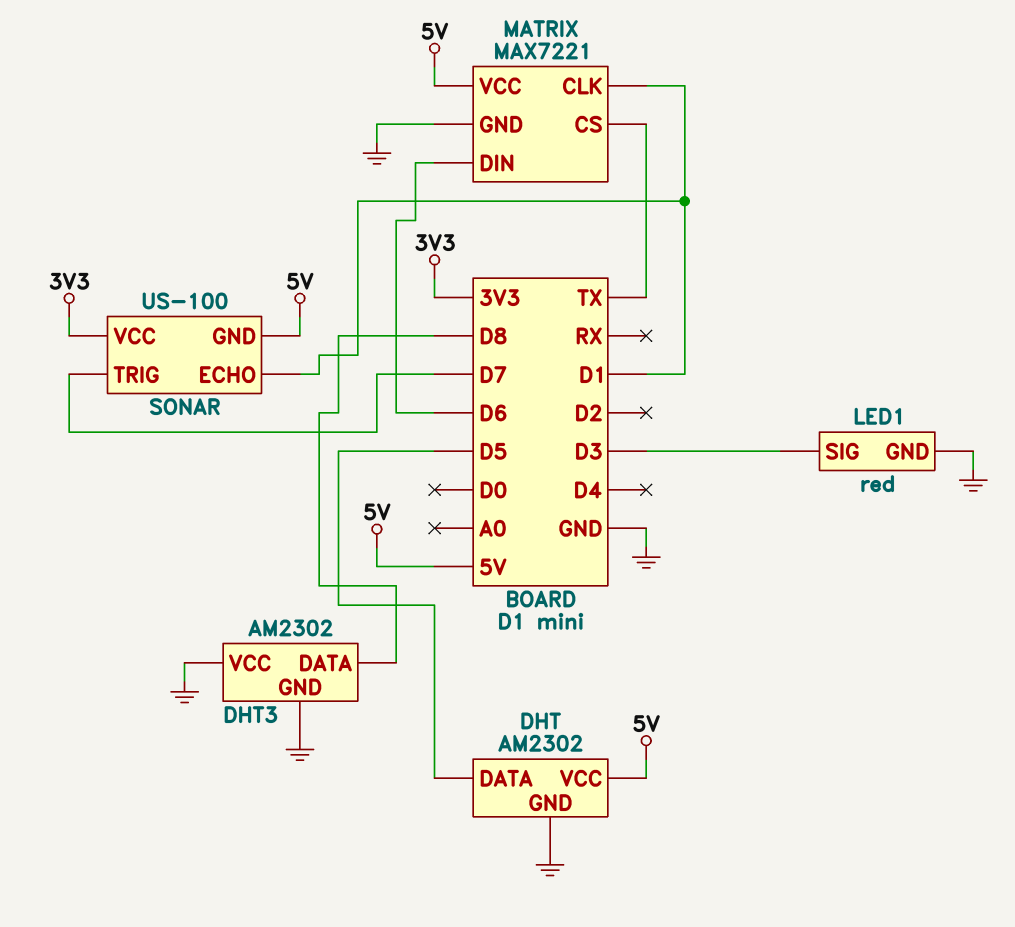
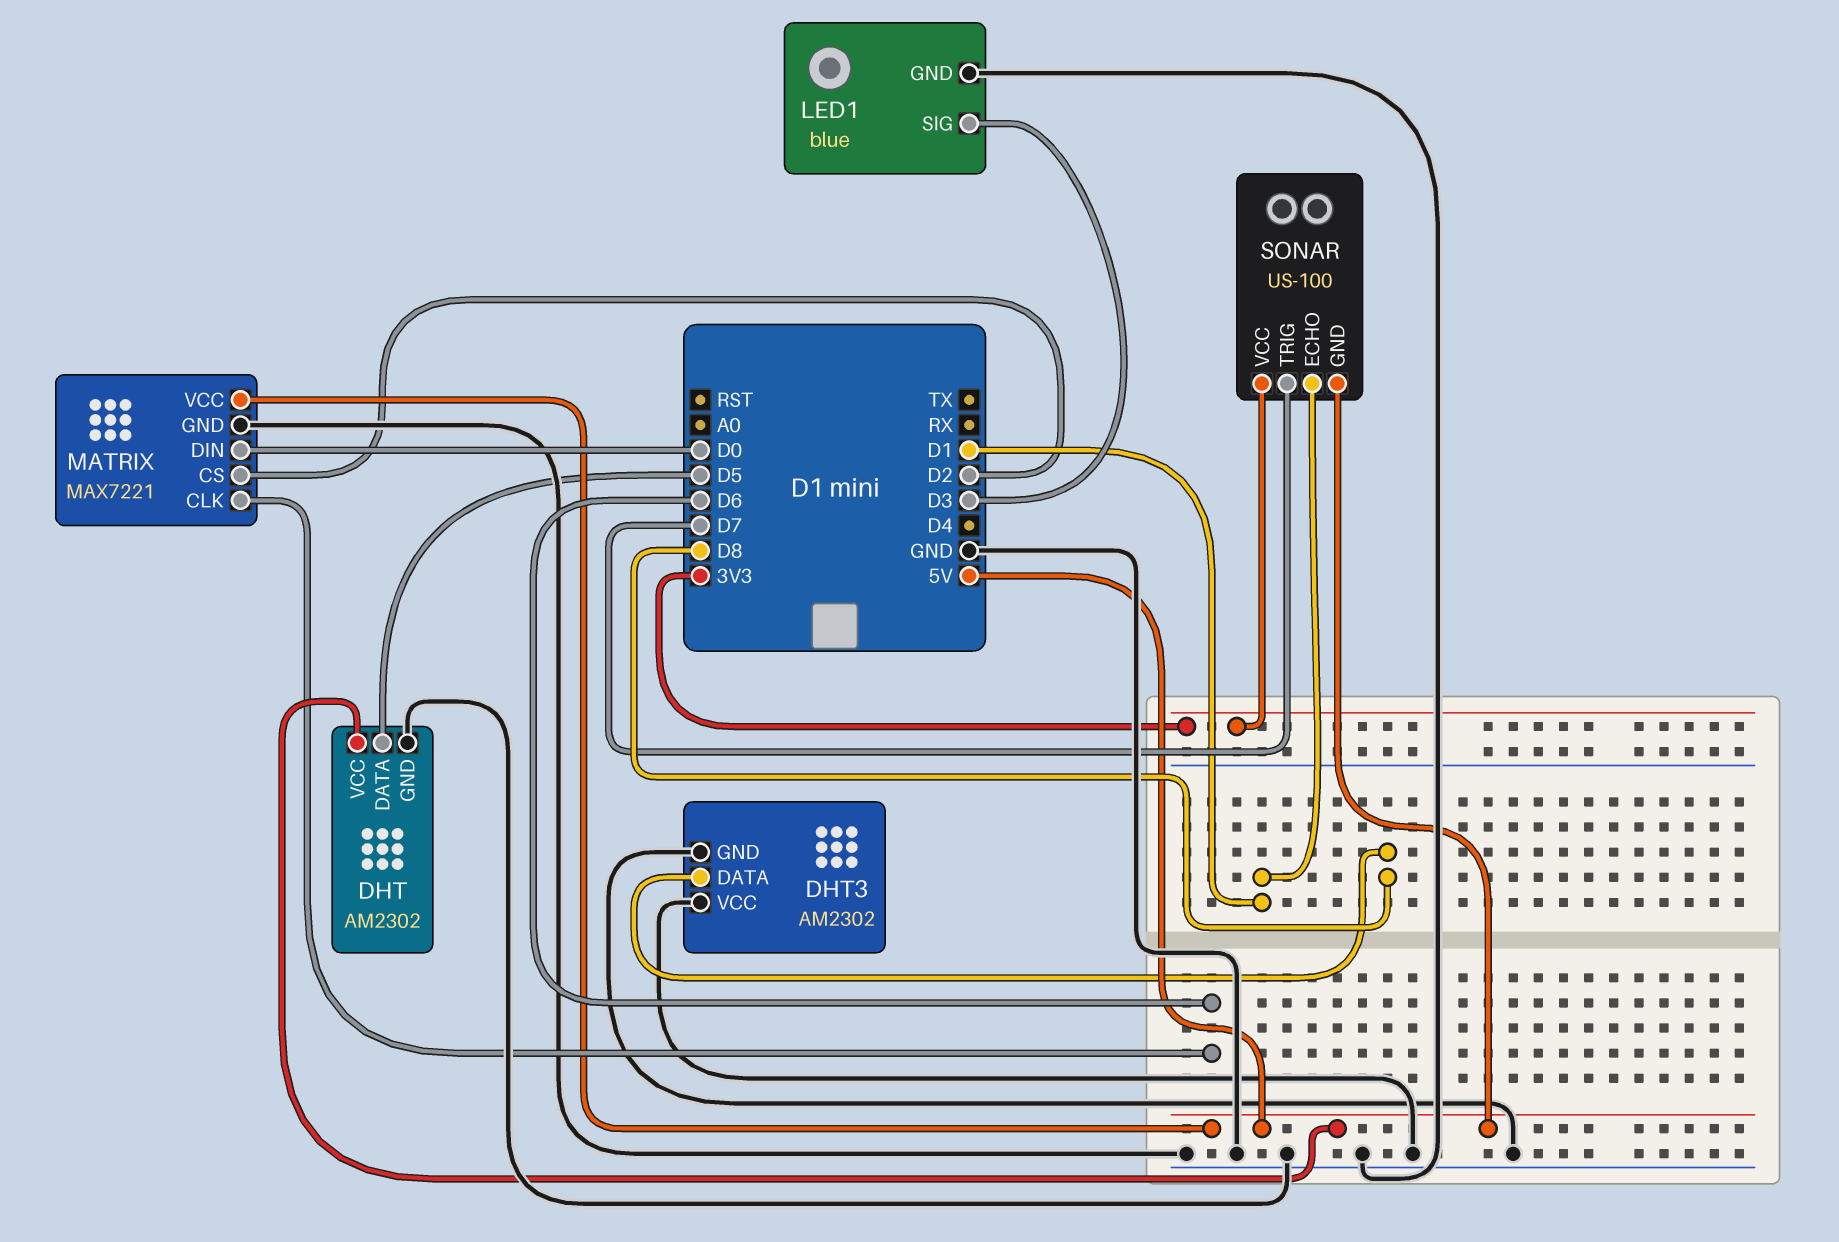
LED1: red -> blue
MATRIX pin CLK: D1 -> D6
MATRIX pin CS: TX -> D2
MATRIX pin DIN: D6 -> D0

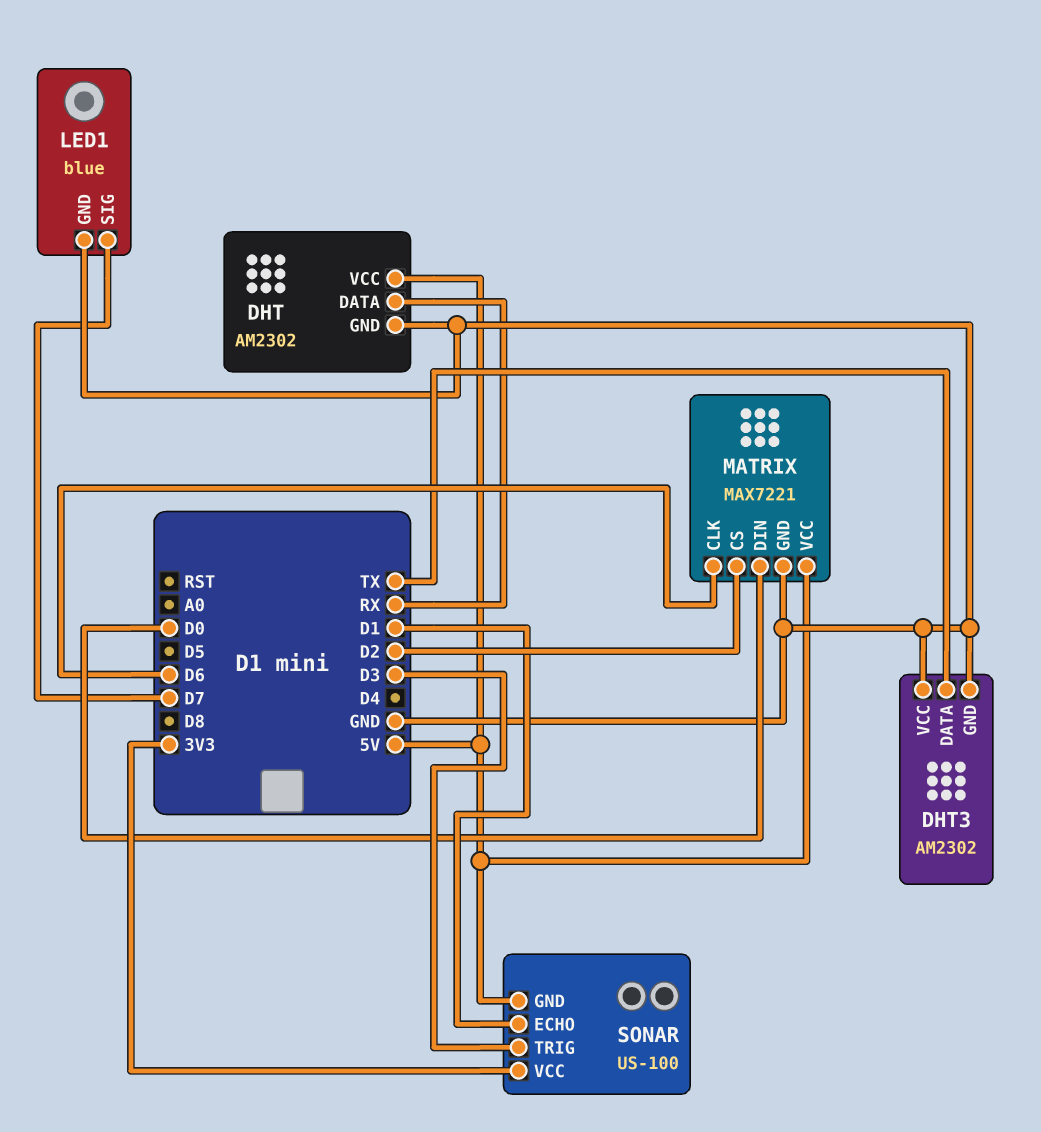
DHT pin DATA: D5 -> RX
DHT3 pin DATA: D8 -> TX
LED1 pin SIG: D3 -> D7
SONAR pin TRIG: D7 -> D3

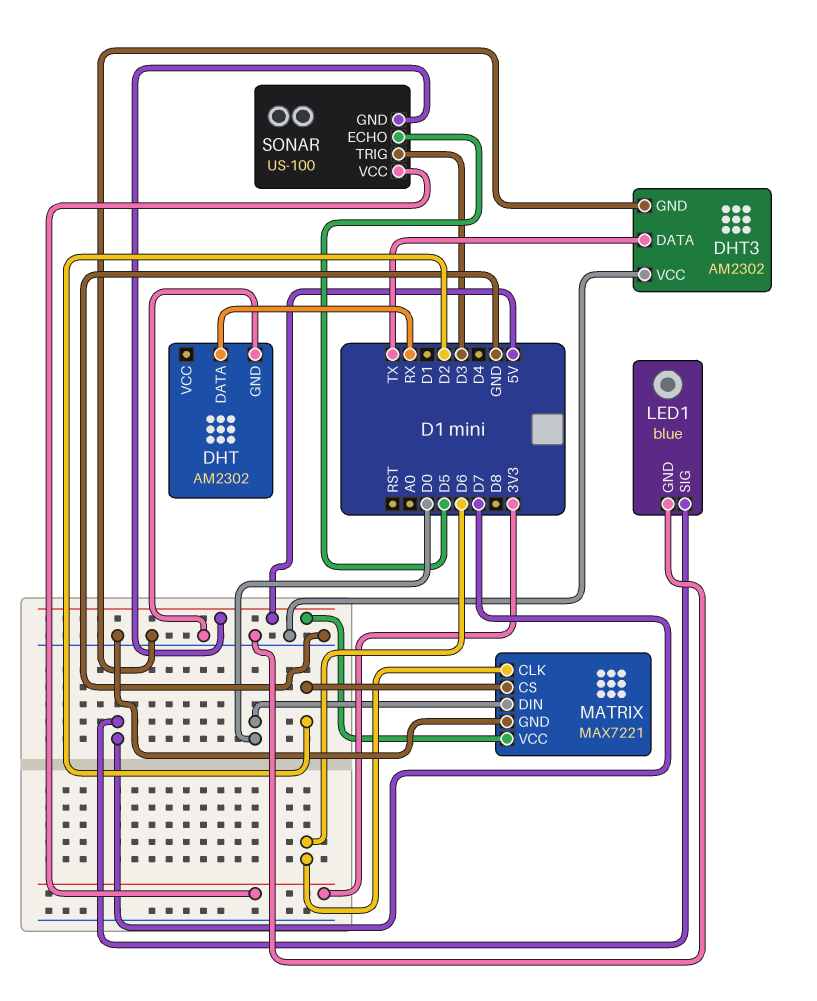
DHT pin VCC: 5V -> none
SONAR pin ECHO: D1 -> D5

